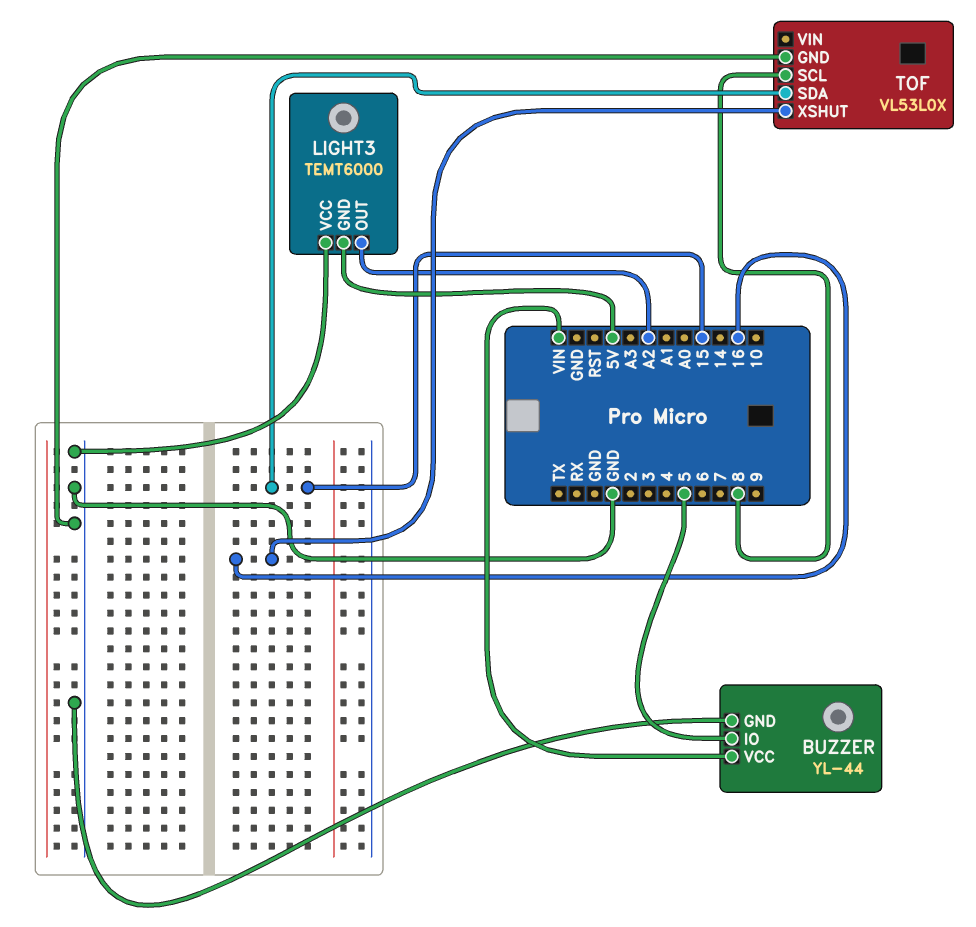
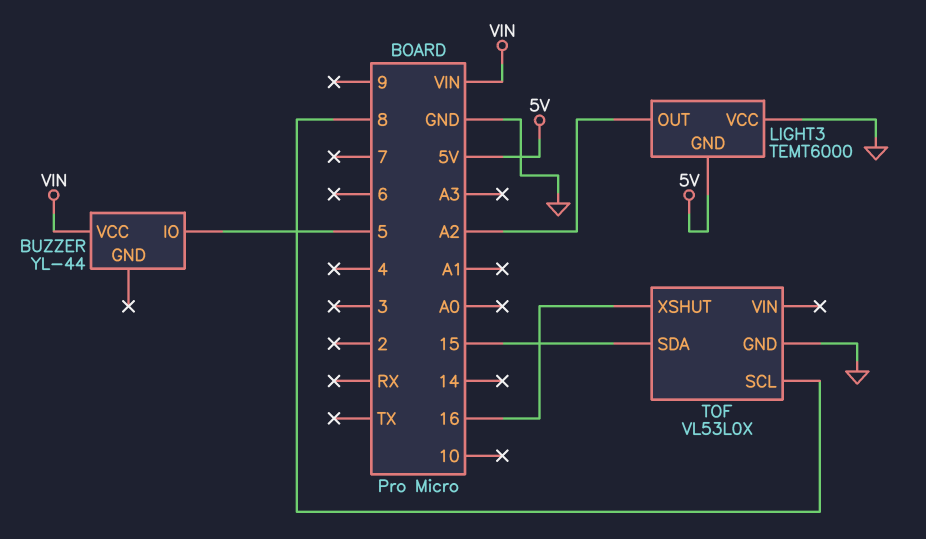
BUZZER pin GND: GND -> none

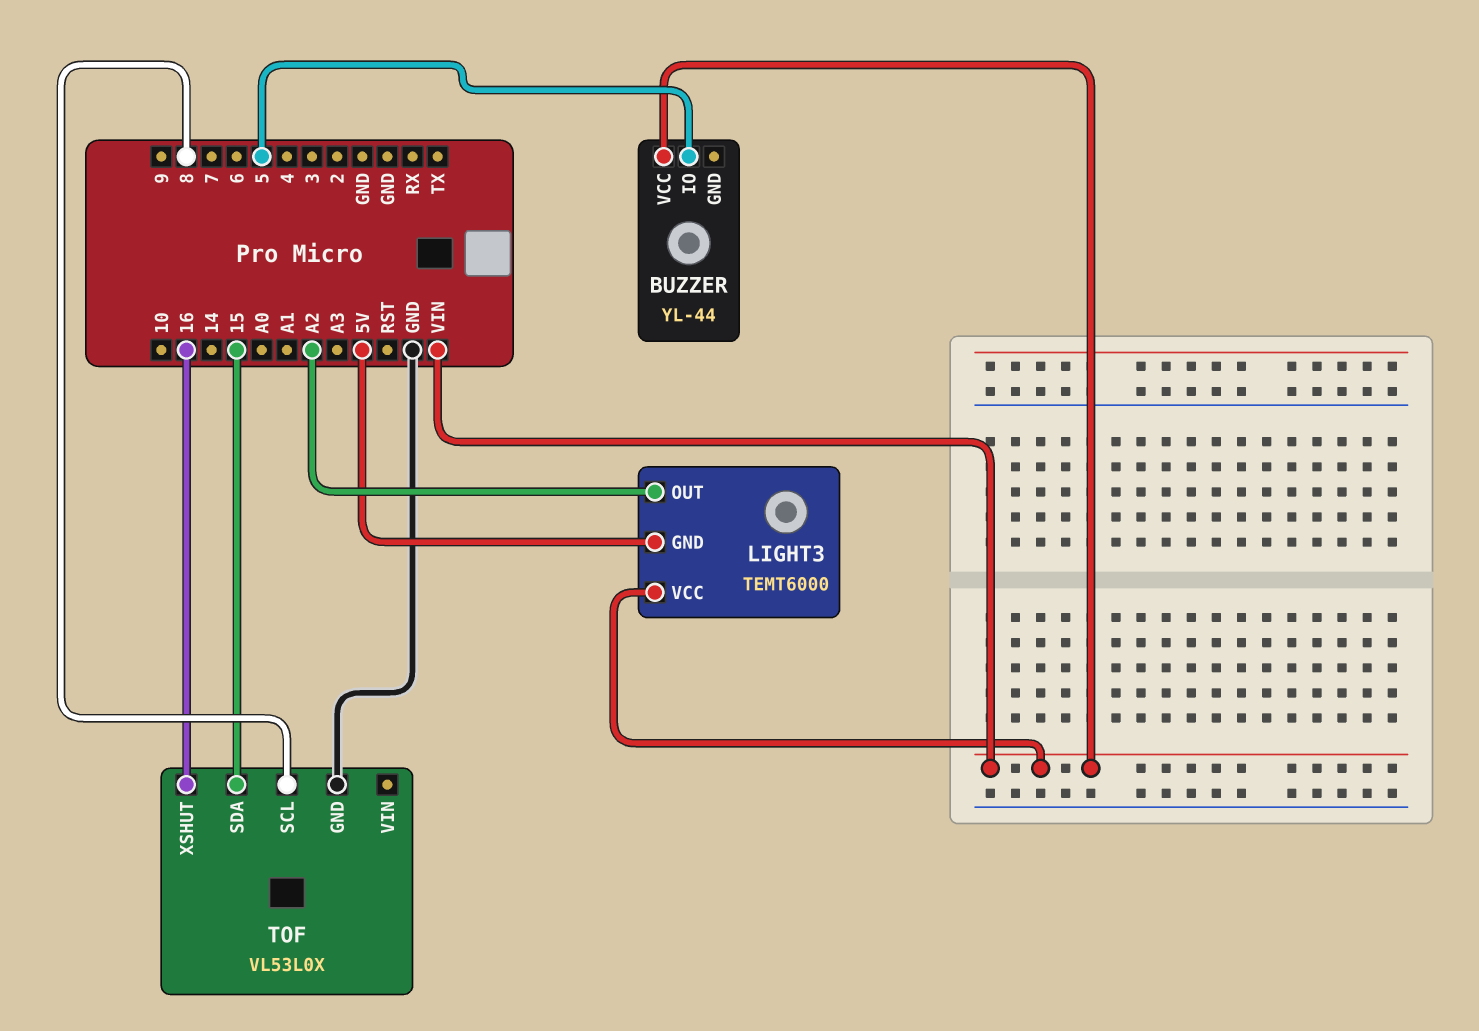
LIGHT3 pin VCC: GND -> VIN

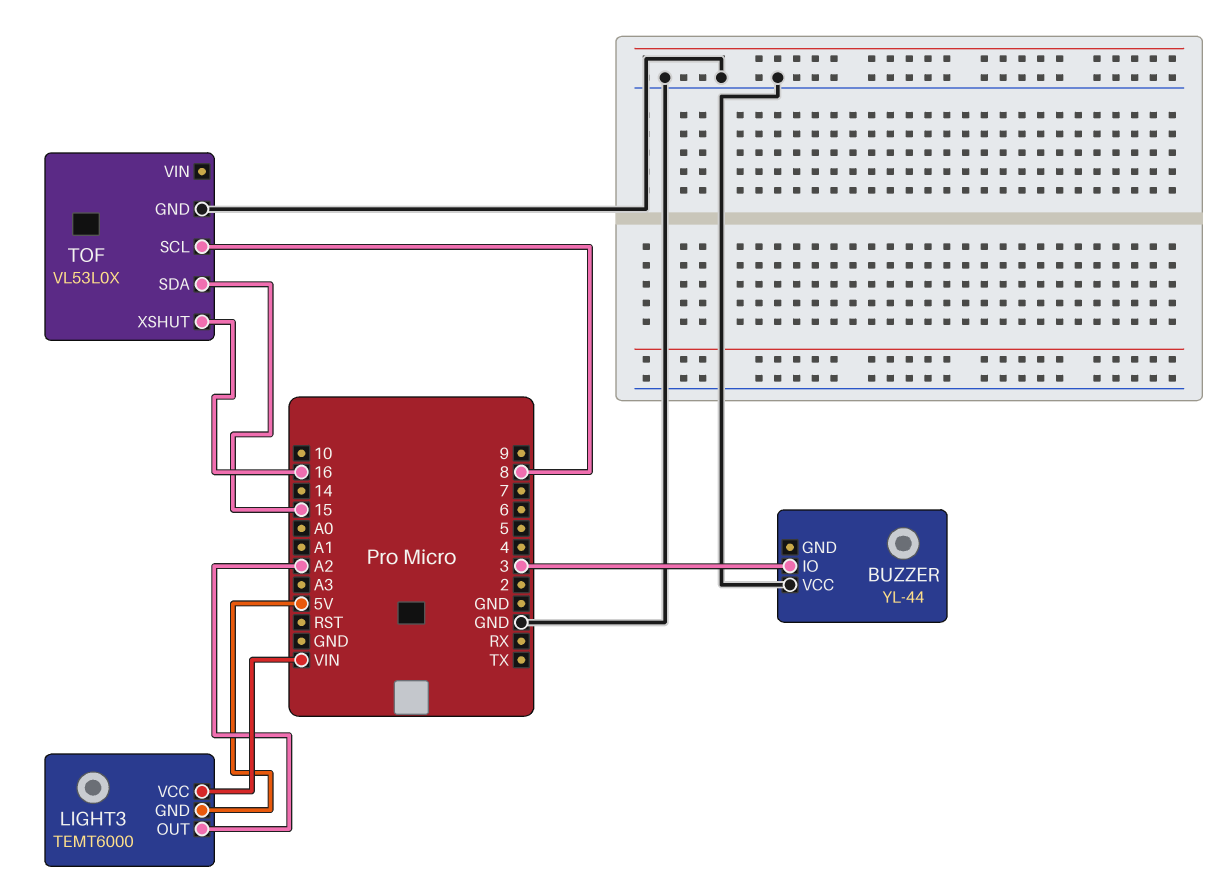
BUZZER pin IO: 5 -> 3
BUZZER pin VCC: VIN -> GND

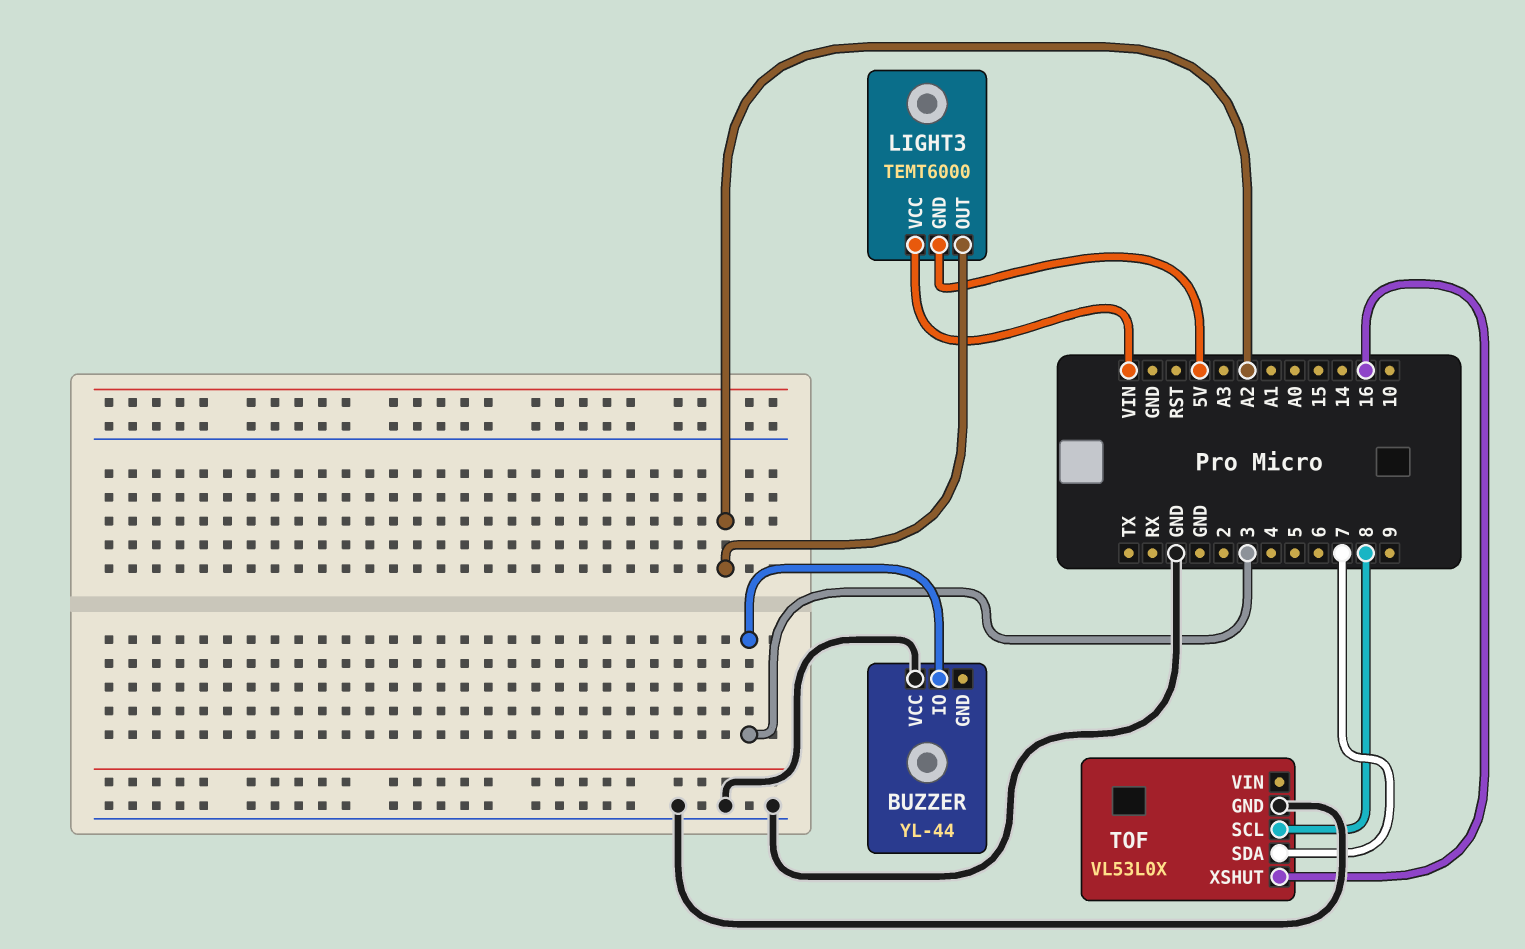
TOF pin SDA: 15 -> 7

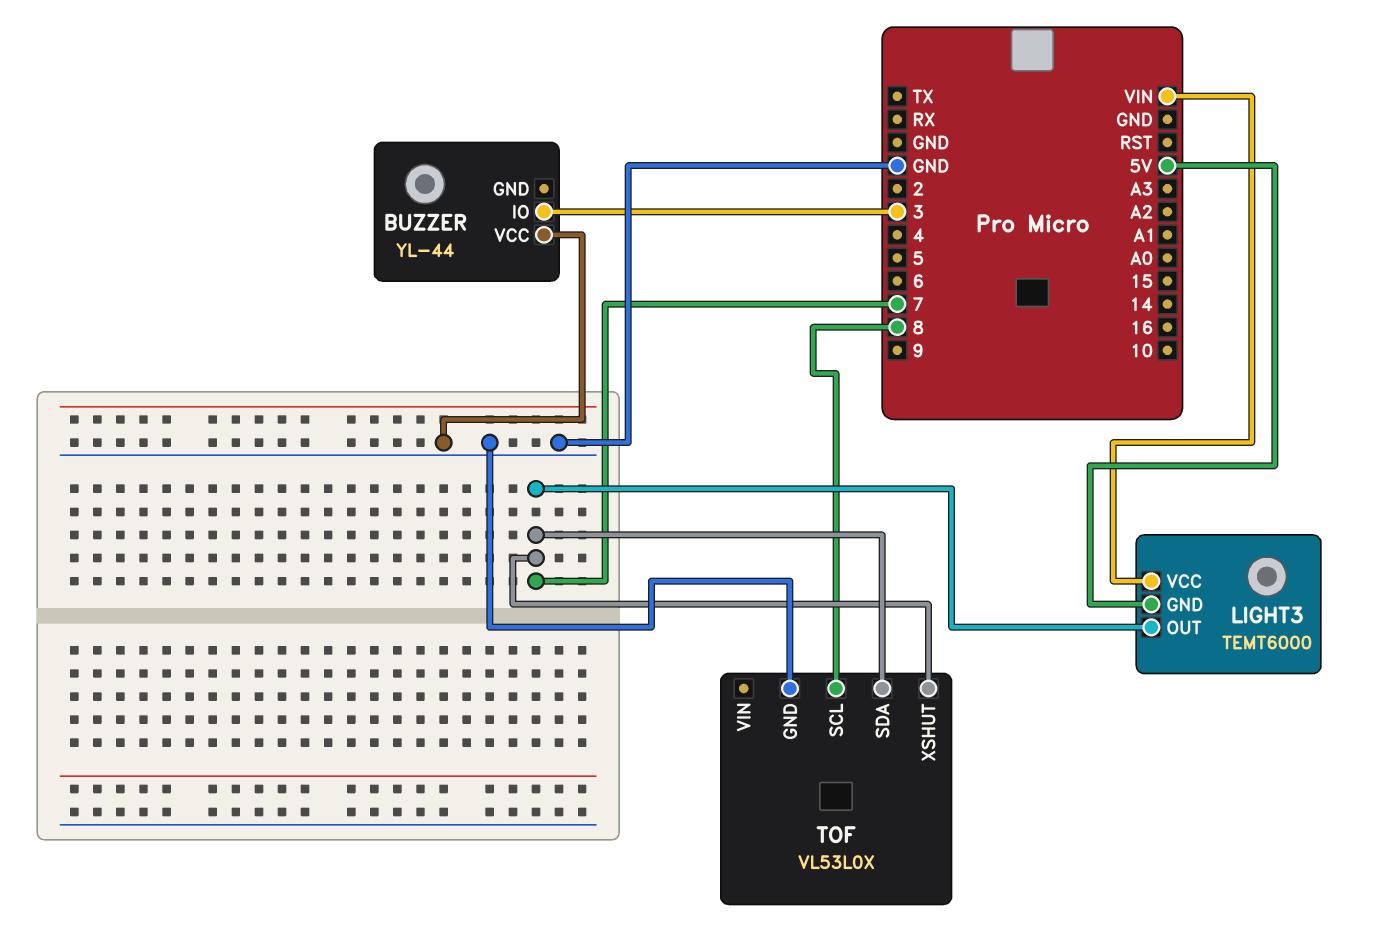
LIGHT3 pin OUT: A2 -> 7
TOF pin XSHUT: 16 -> 7

